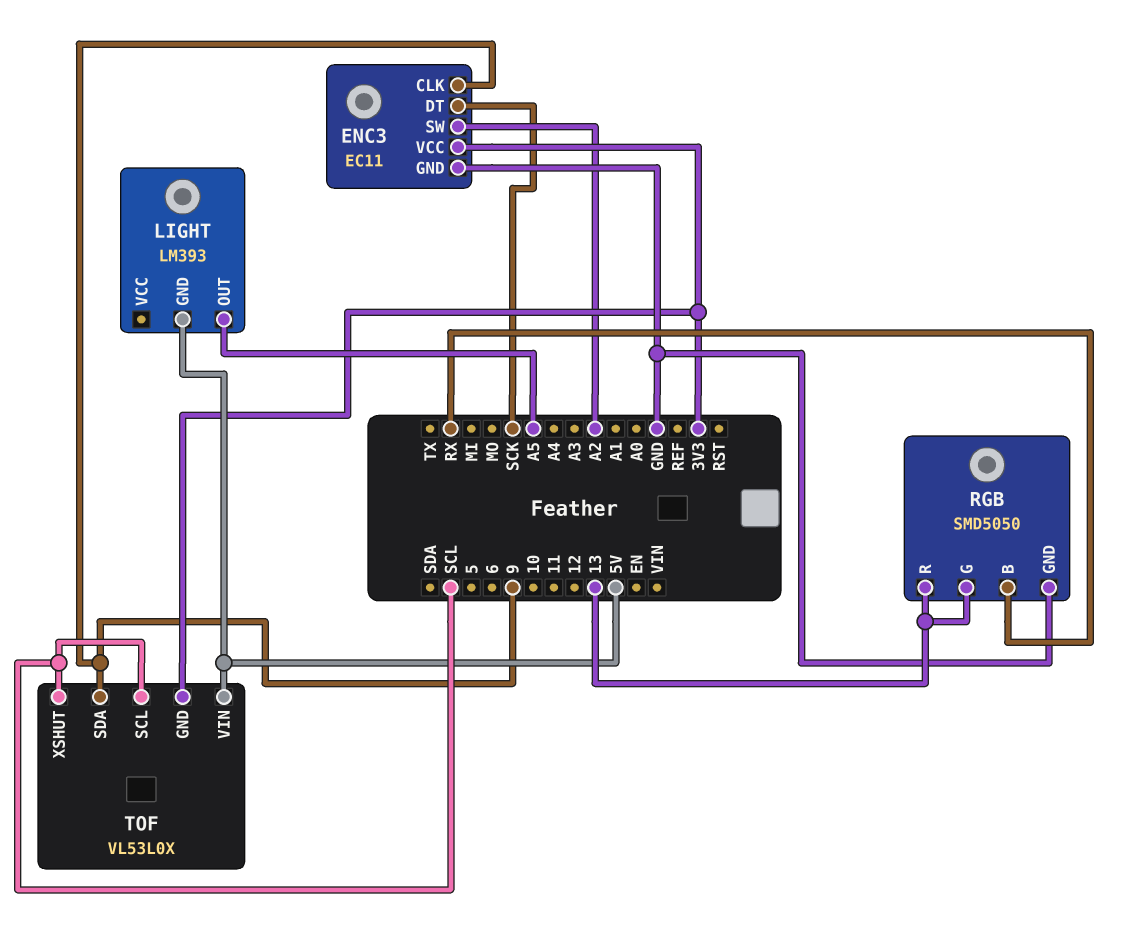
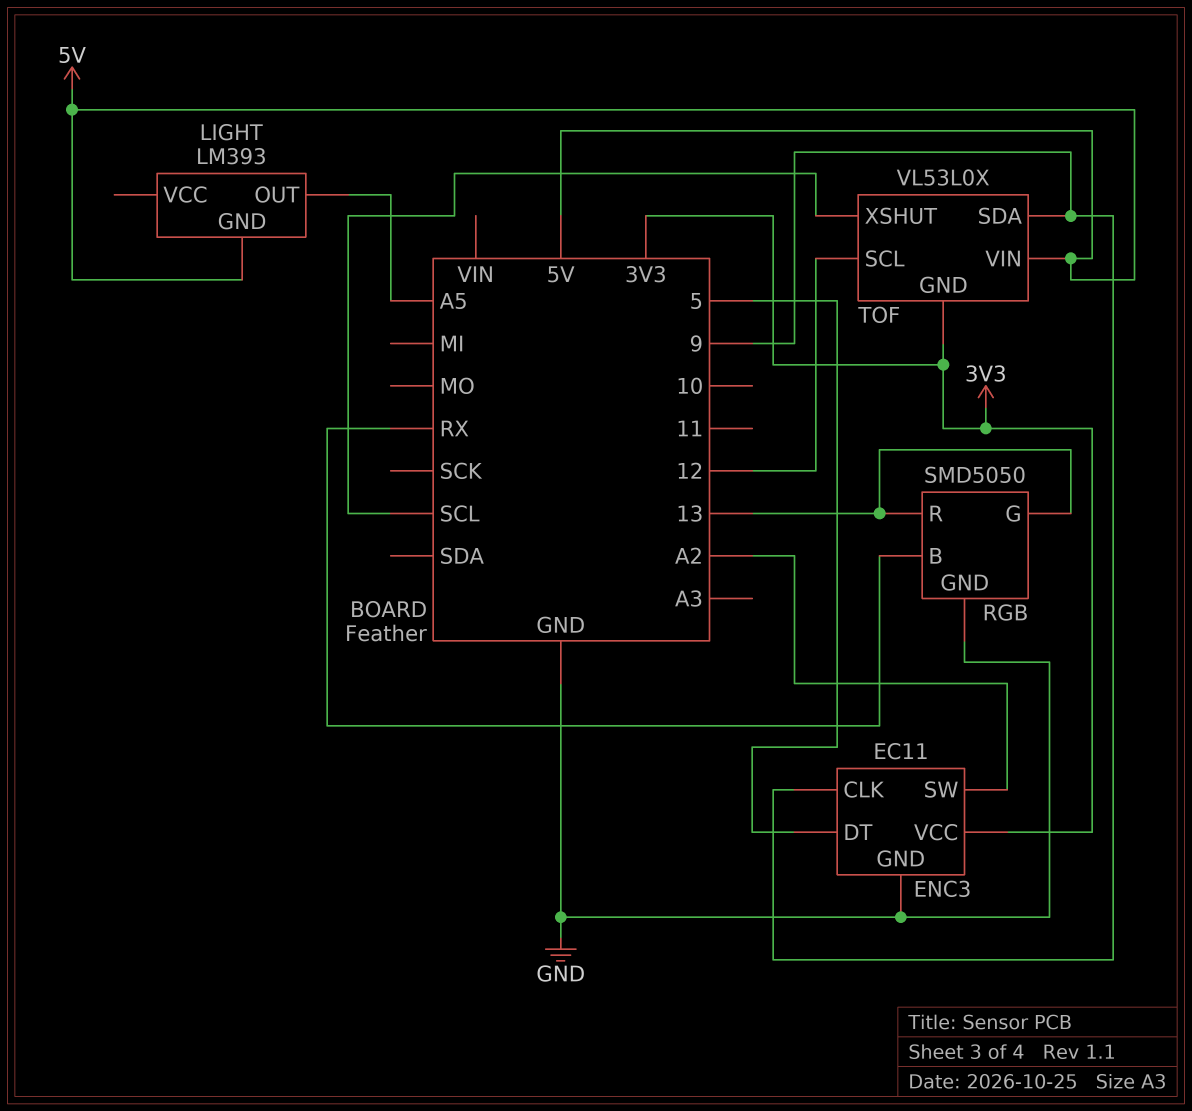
ENC3 pin DT: SCK -> 5
TOF pin SCL: SCL -> 12

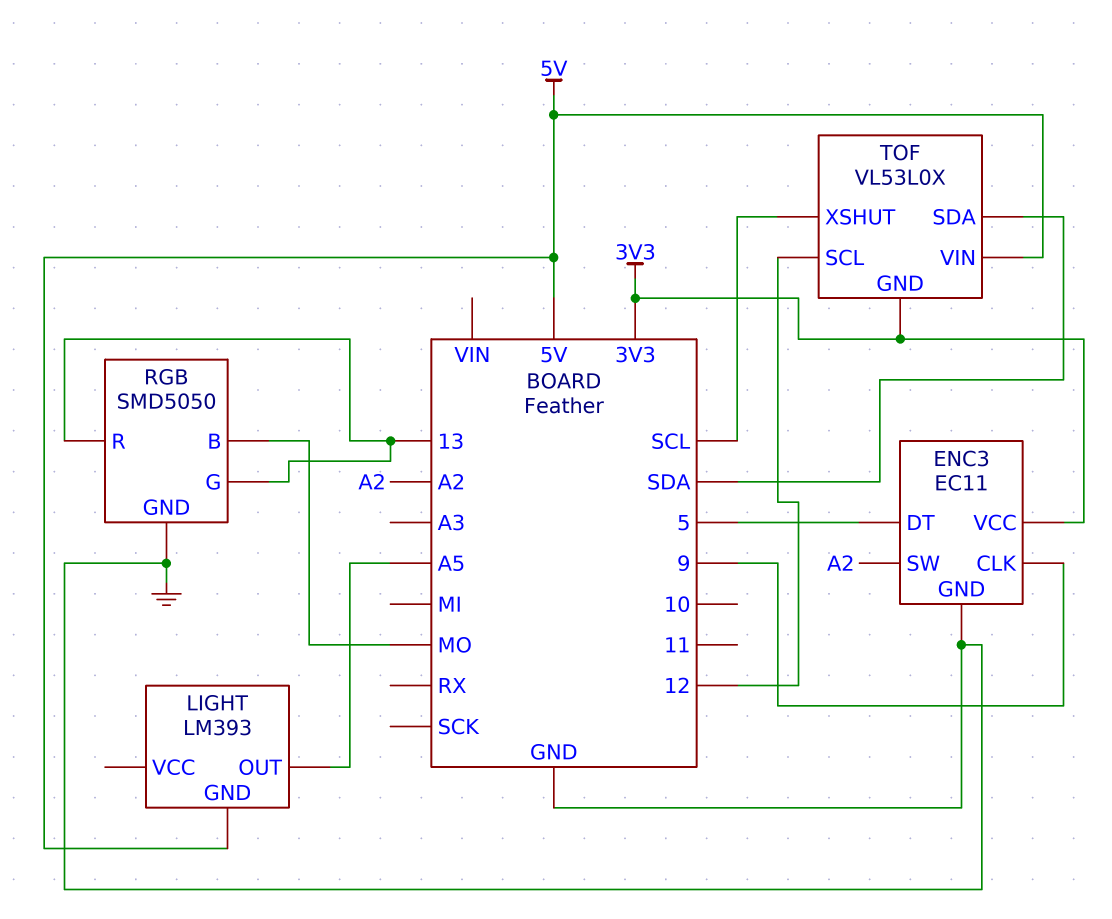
RGB pin B: RX -> MO
TOF pin SDA: 9 -> SDA

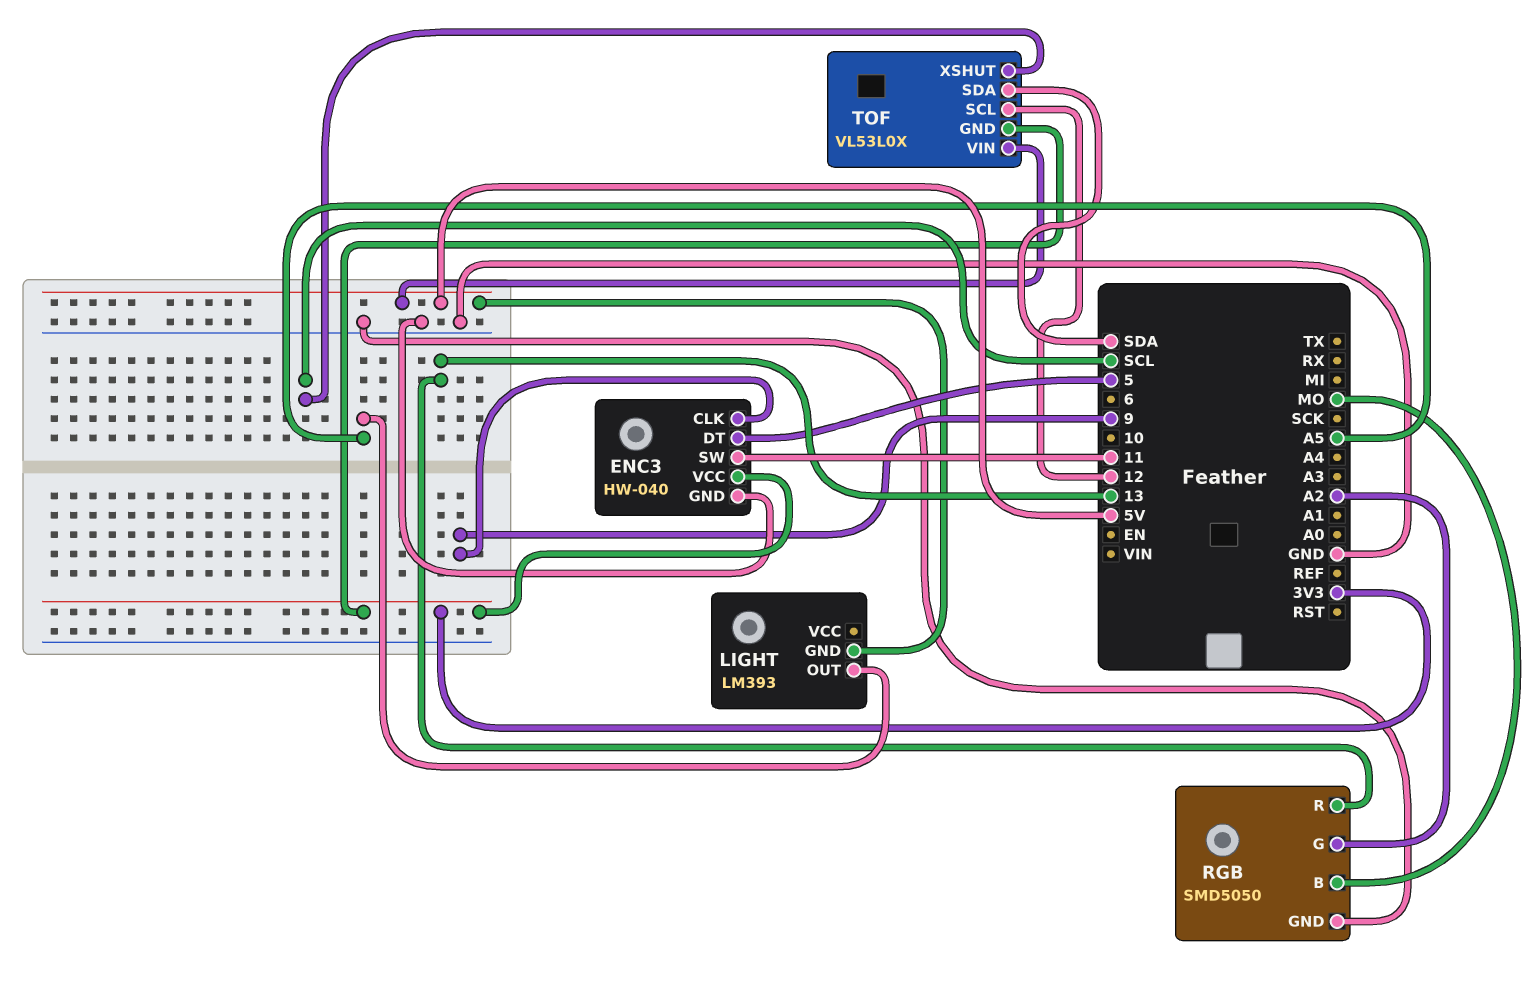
ENC3: EC11 -> HW-040
ENC3 pin SW: A2 -> 11
RGB pin G: 13 -> A2

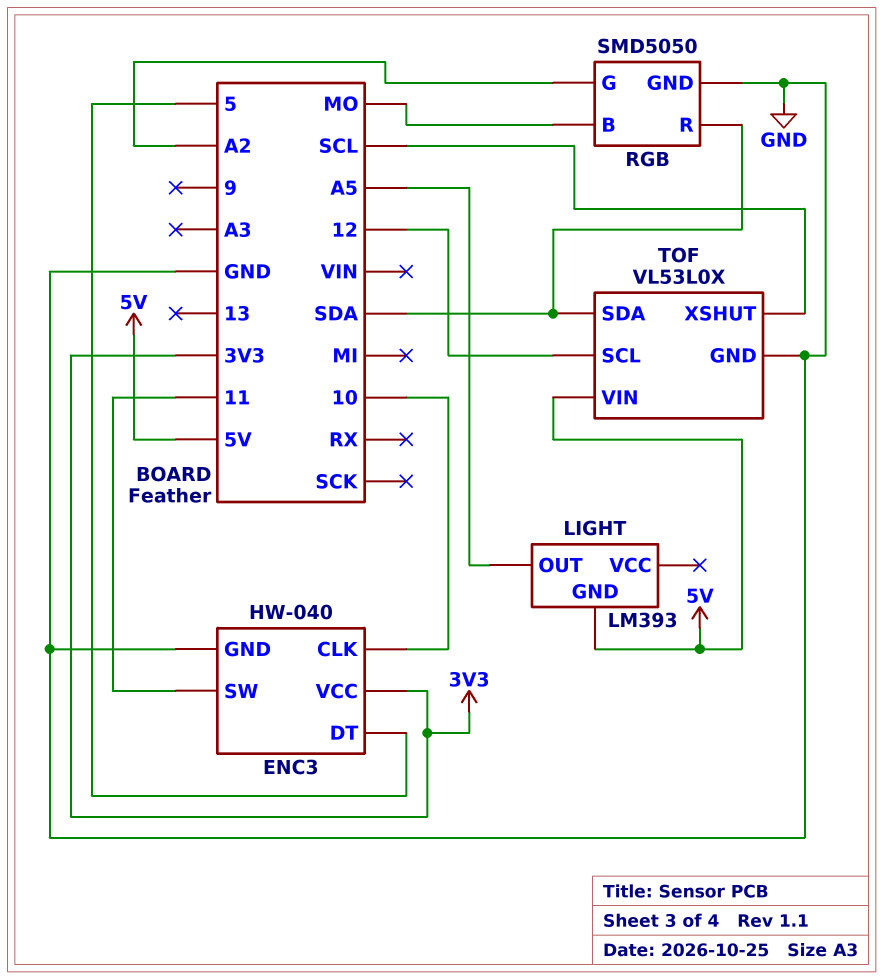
ENC3 pin CLK: 9 -> 10
RGB pin R: 13 -> SDA
TOF pin GND: 3V3 -> GND

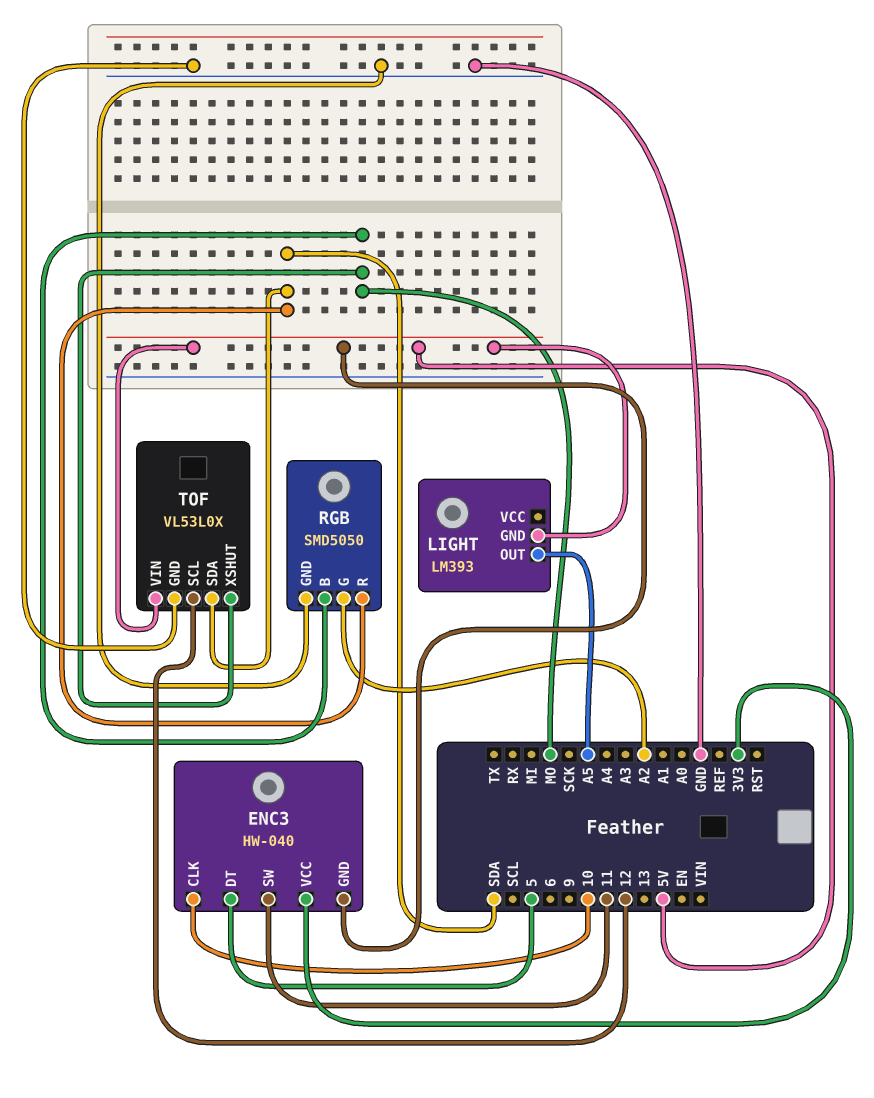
ENC3 pin GND: GND -> 5V
TOF pin XSHUT: SCL -> MO

